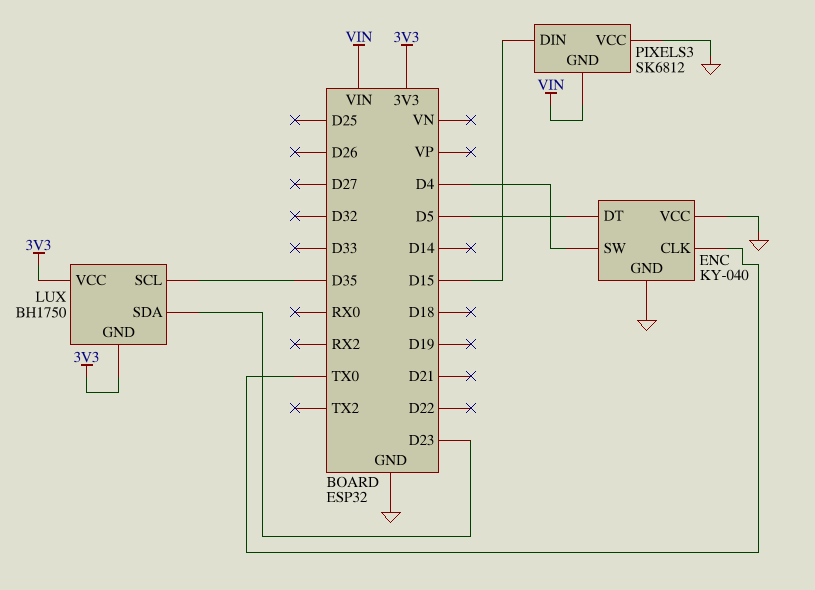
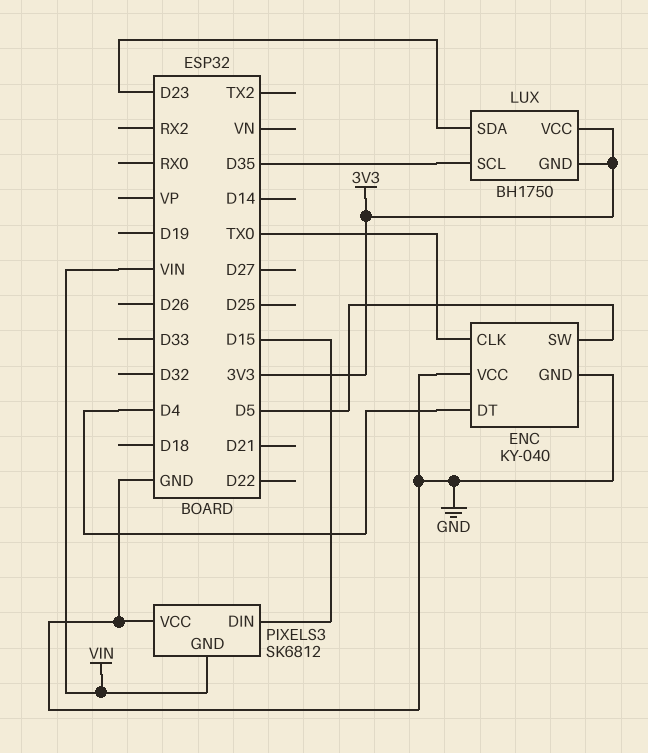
ENC pin DT: D5 -> D4
ENC pin SW: D4 -> D5

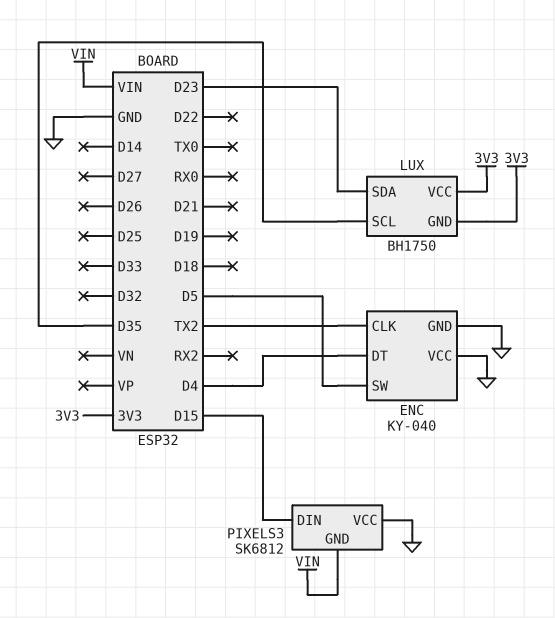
ENC pin CLK: TX0 -> TX2

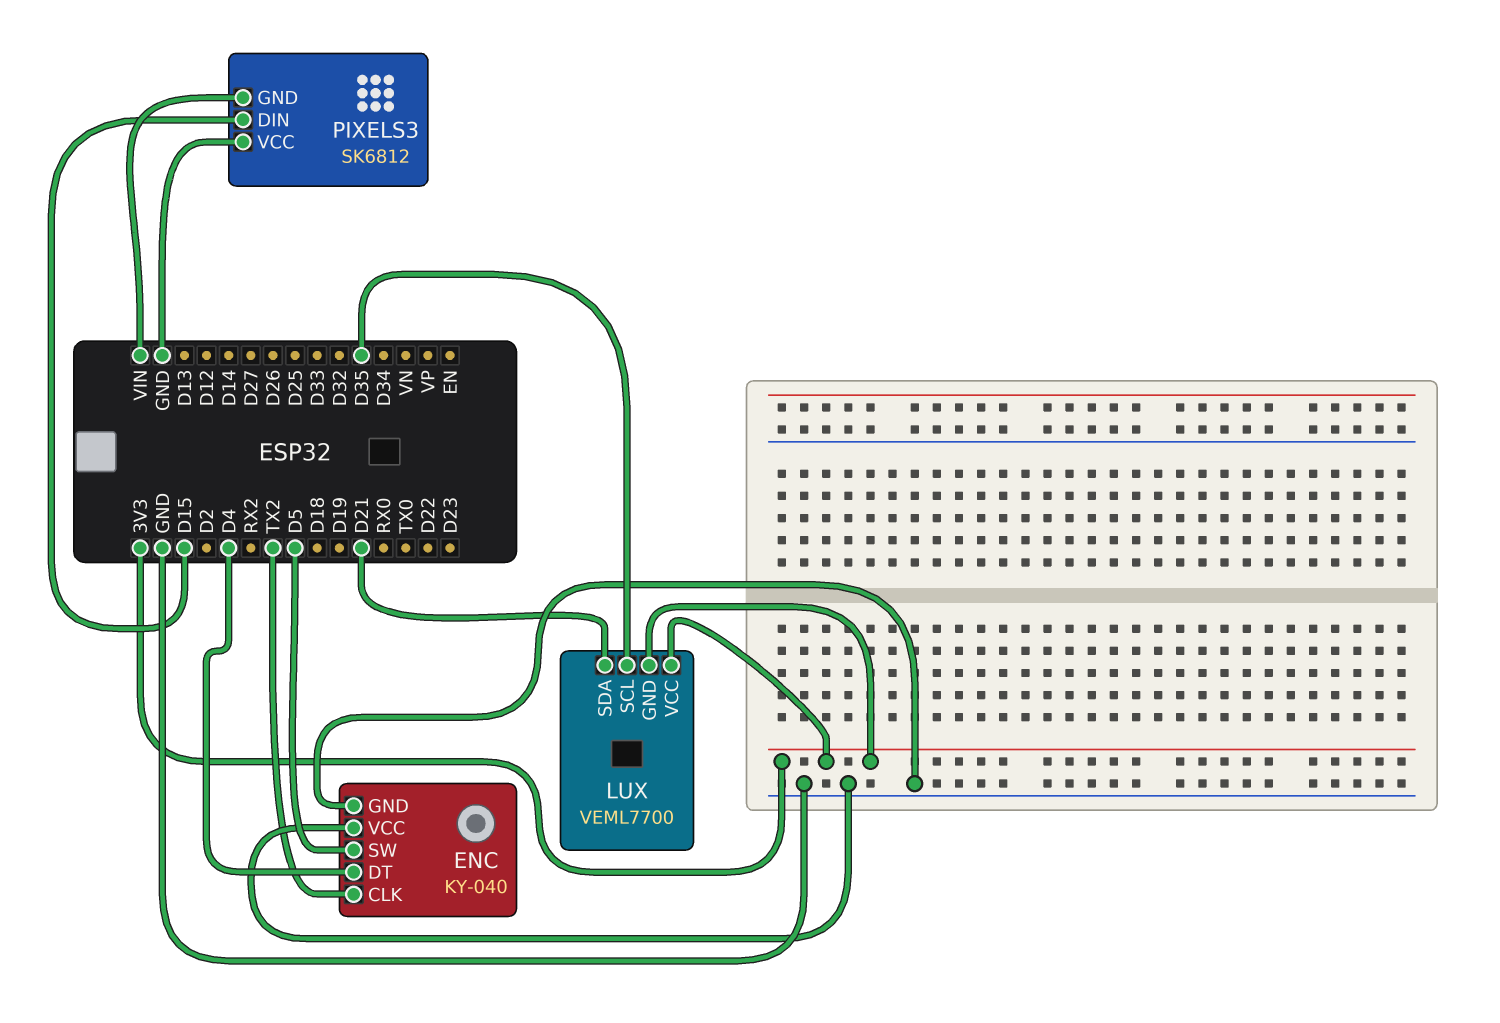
LUX: BH1750 -> VEML7700
LUX pin SDA: D23 -> D21

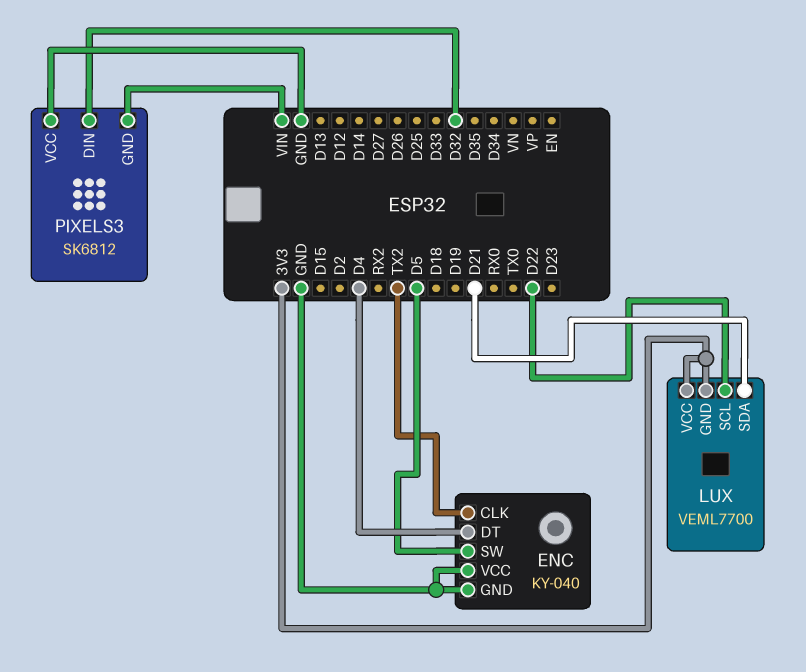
LUX pin SCL: D35 -> D22
PIXELS3 pin DIN: D15 -> D32

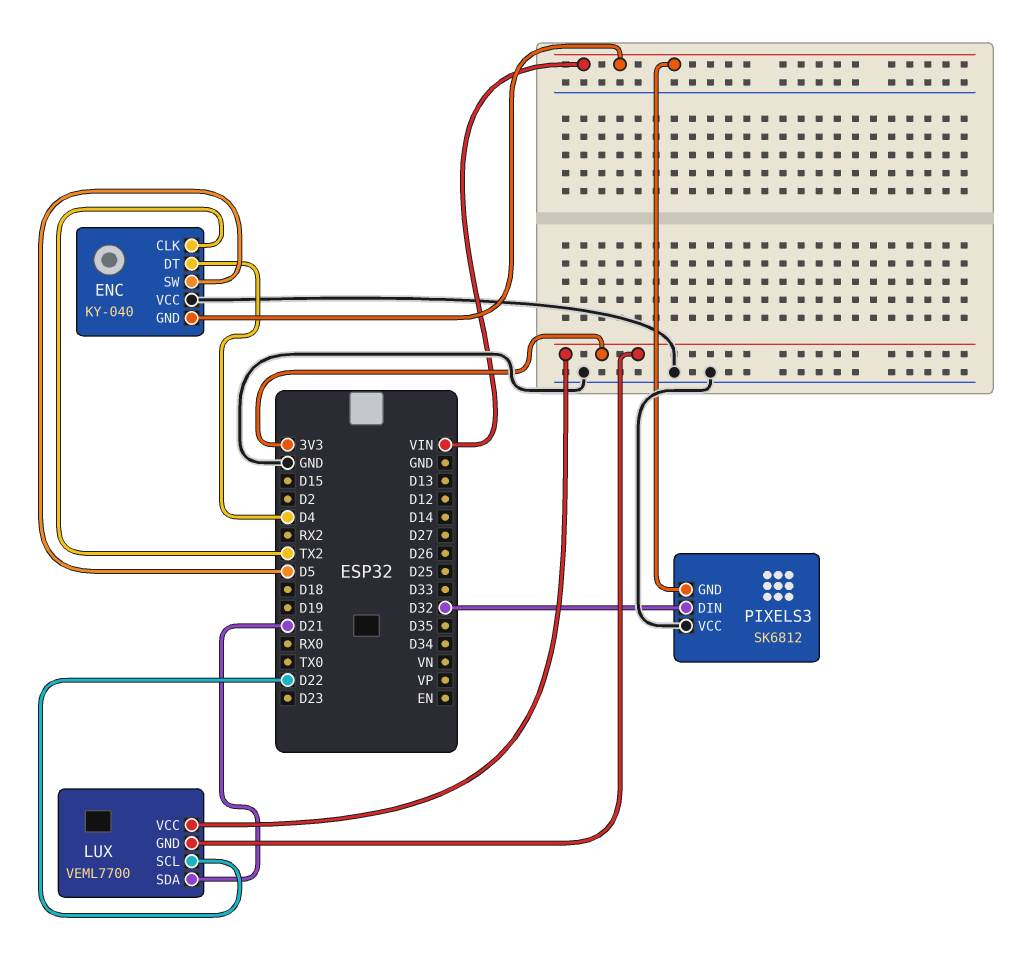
ENC pin GND: GND -> VIN

